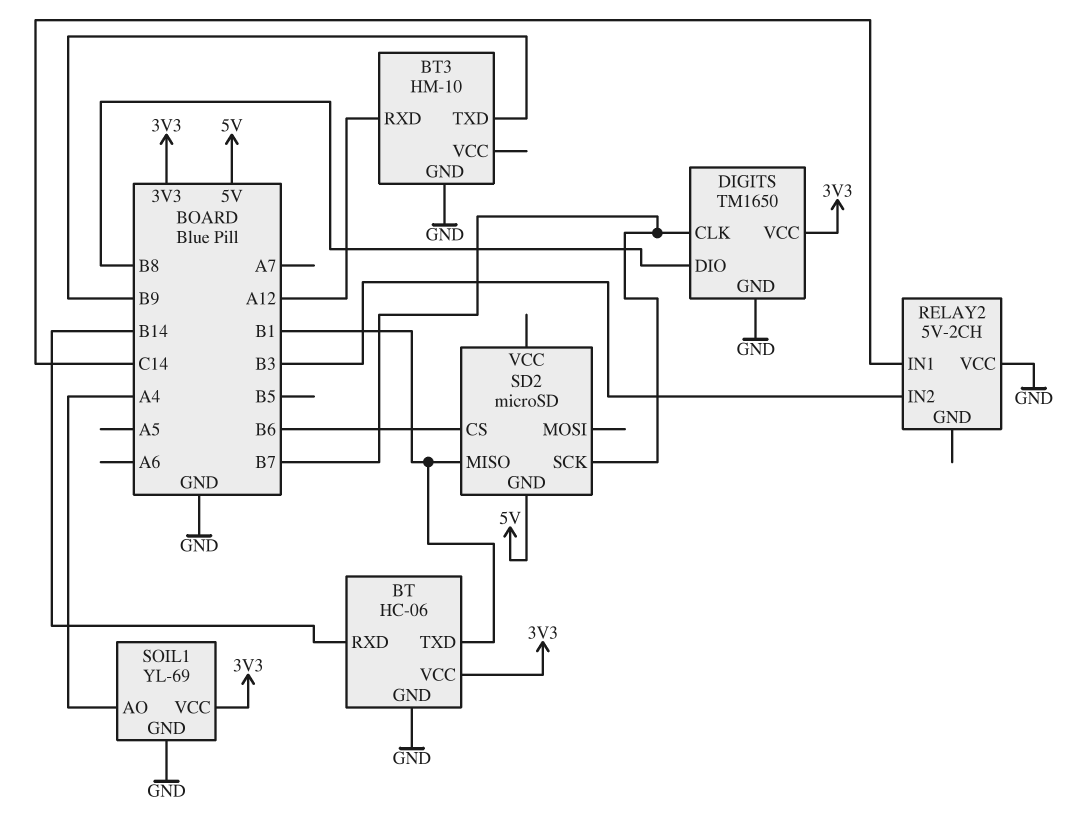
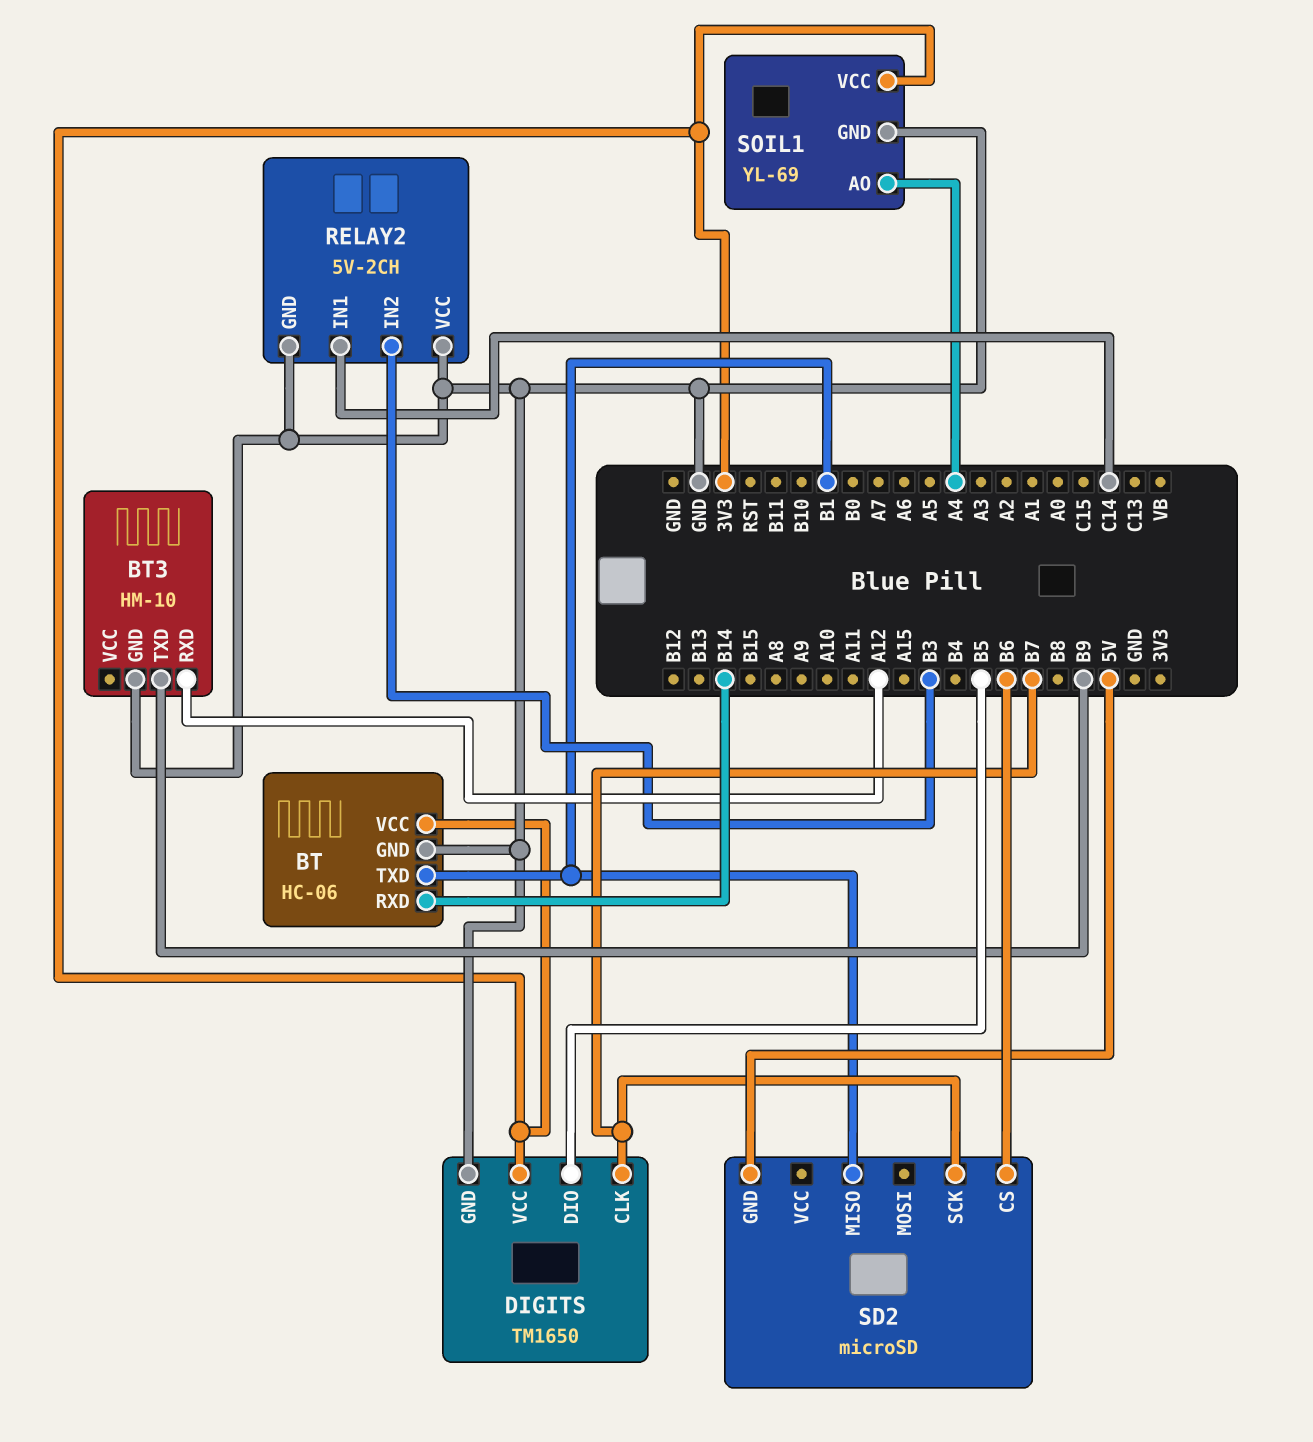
DIGITS pin DIO: B8 -> B5
RELAY2 pin GND: none -> GND

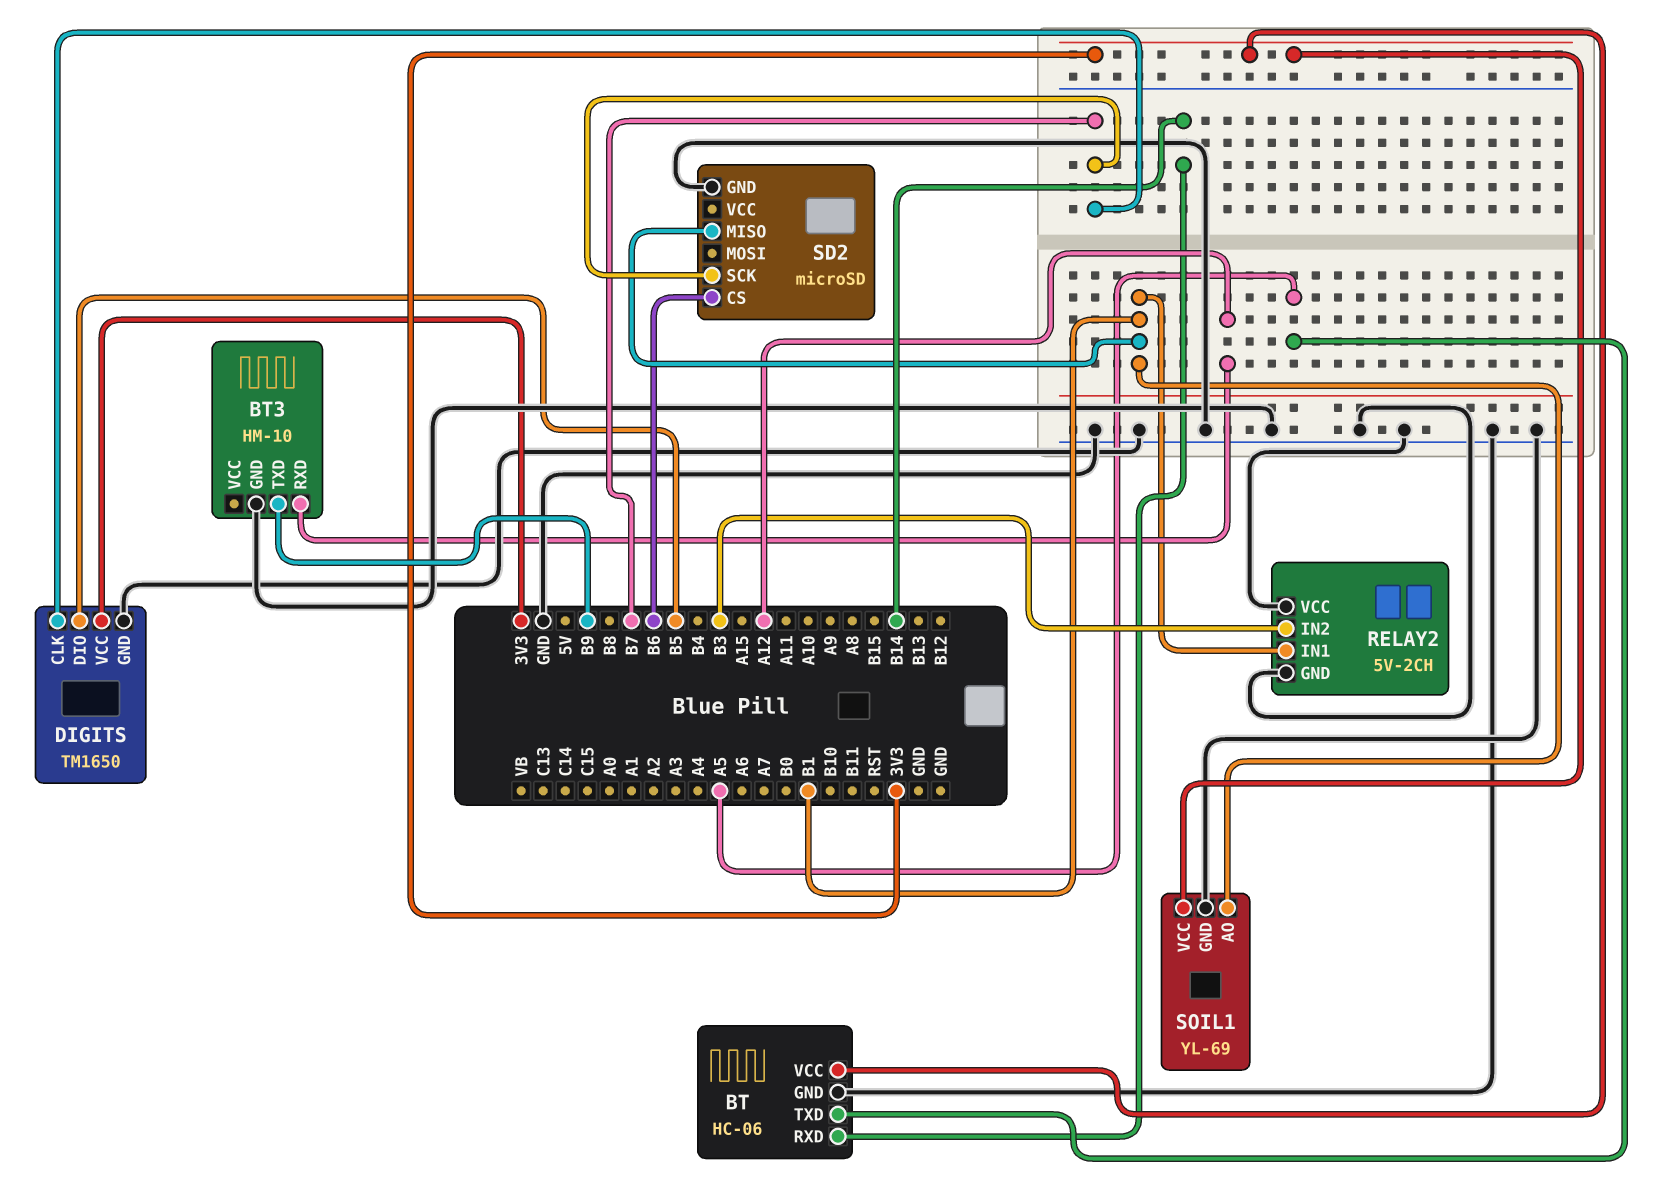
BT pin TXD: B1 -> A5
RELAY2 pin IN1: C14 -> B1
SD2 pin GND: 5V -> GND
SOIL1 pin AO: A4 -> B1

